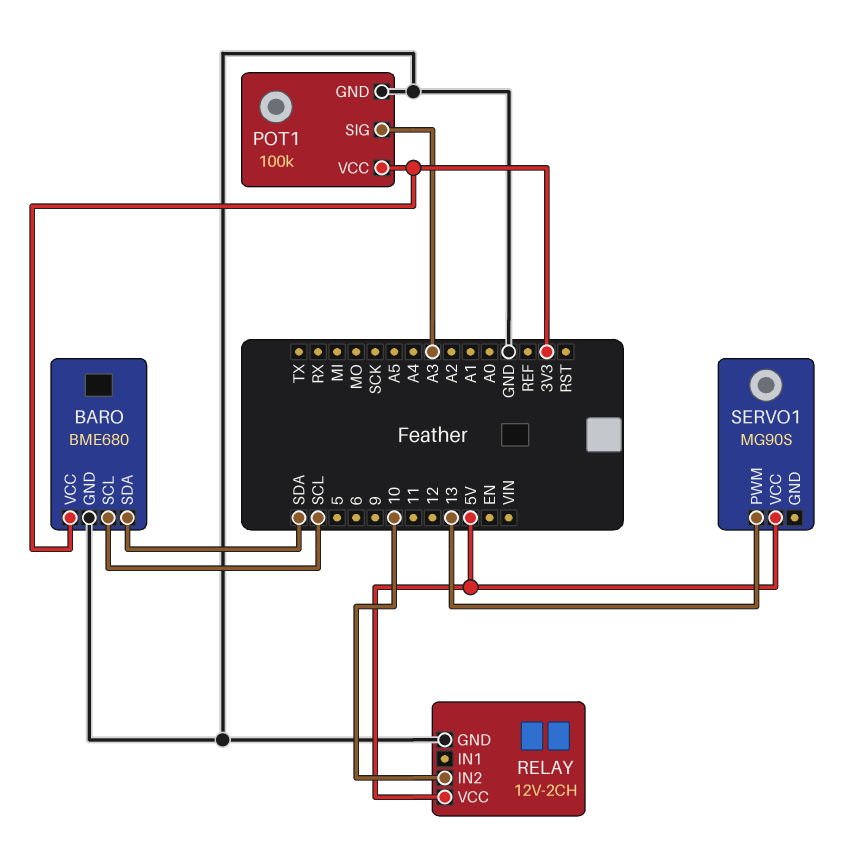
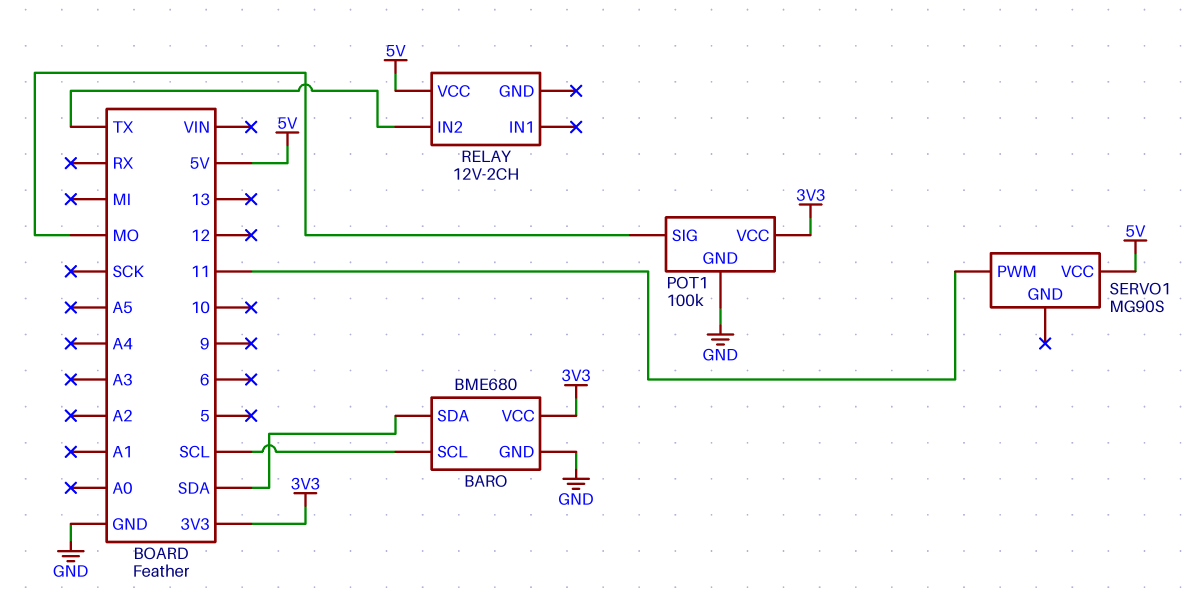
POT1 pin SIG: A3 -> MO
RELAY pin GND: GND -> none
RELAY pin IN2: 10 -> TX
SERVO1 pin PWM: 13 -> 11

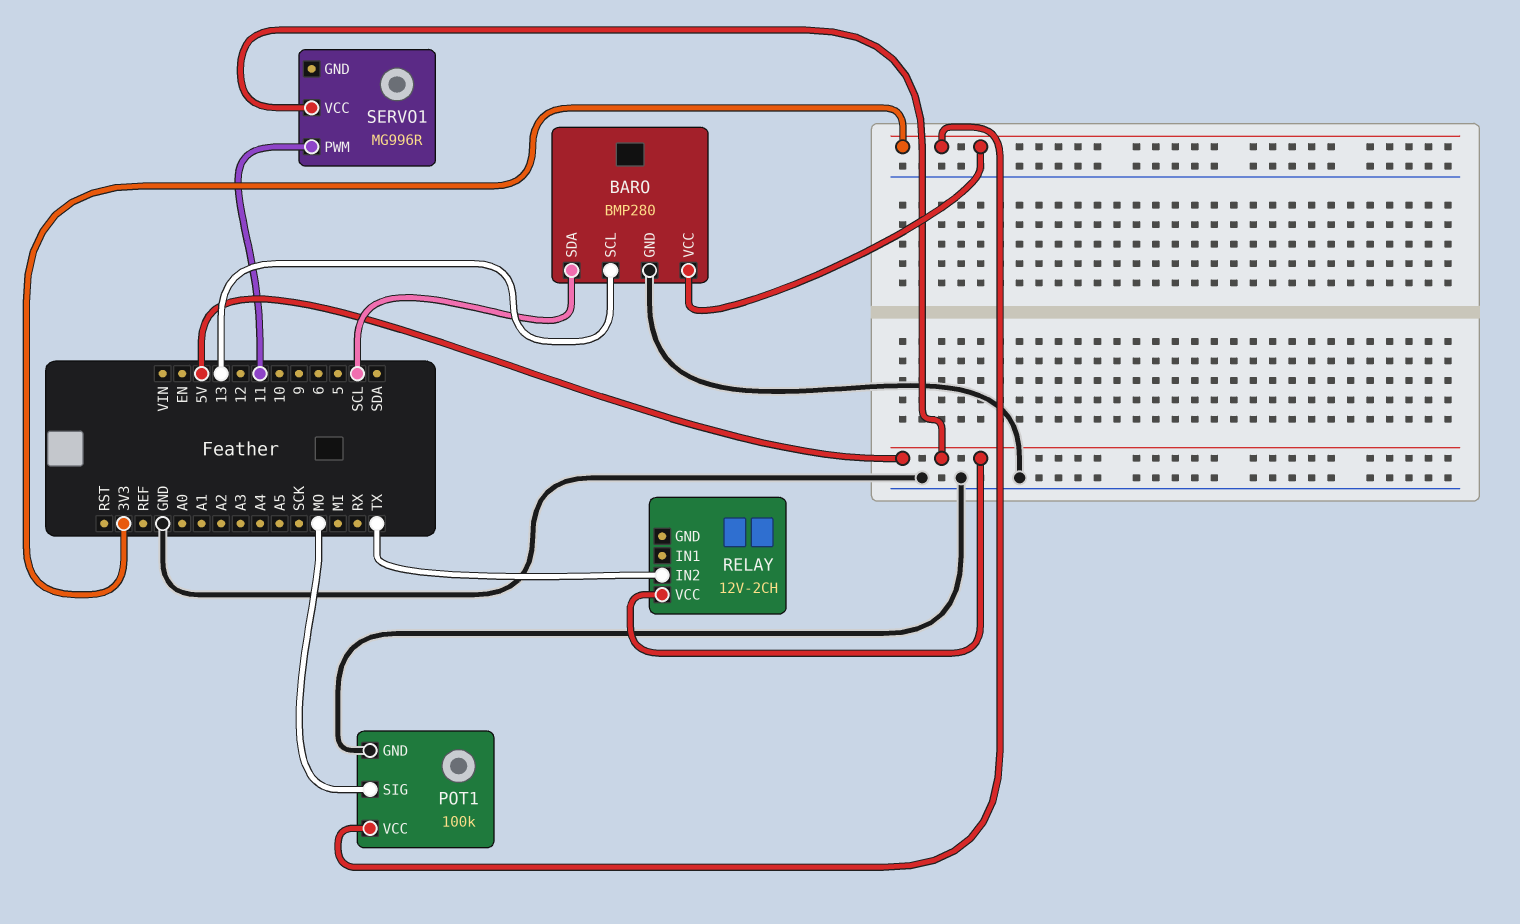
BARO: BME680 -> BMP280
BARO pin SCL: SCL -> 13
BARO pin SDA: SDA -> SCL
SERVO1: MG90S -> MG996R

